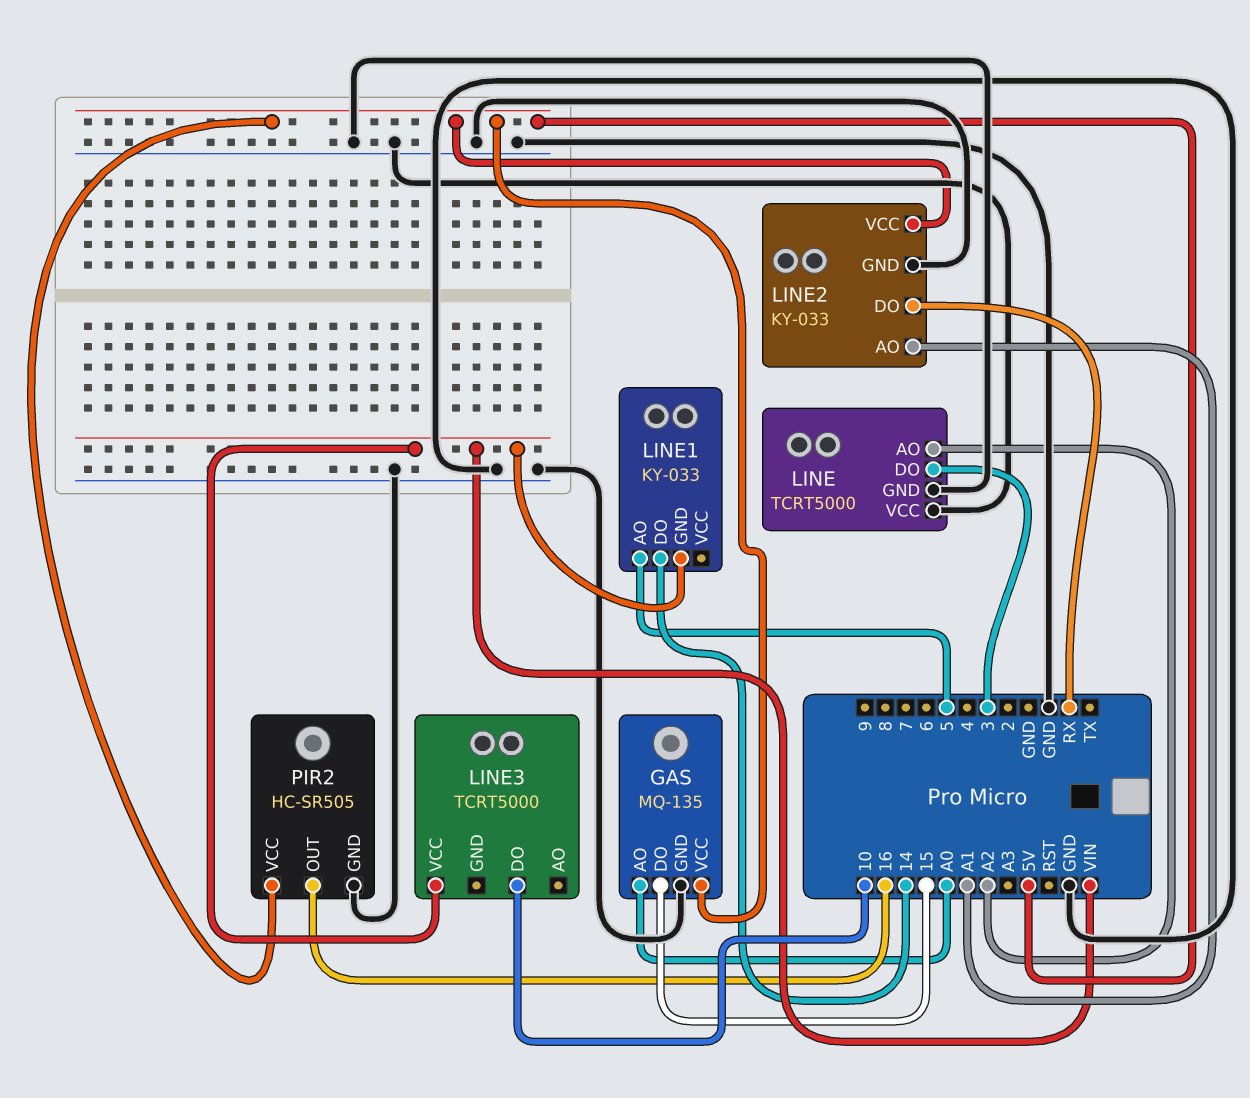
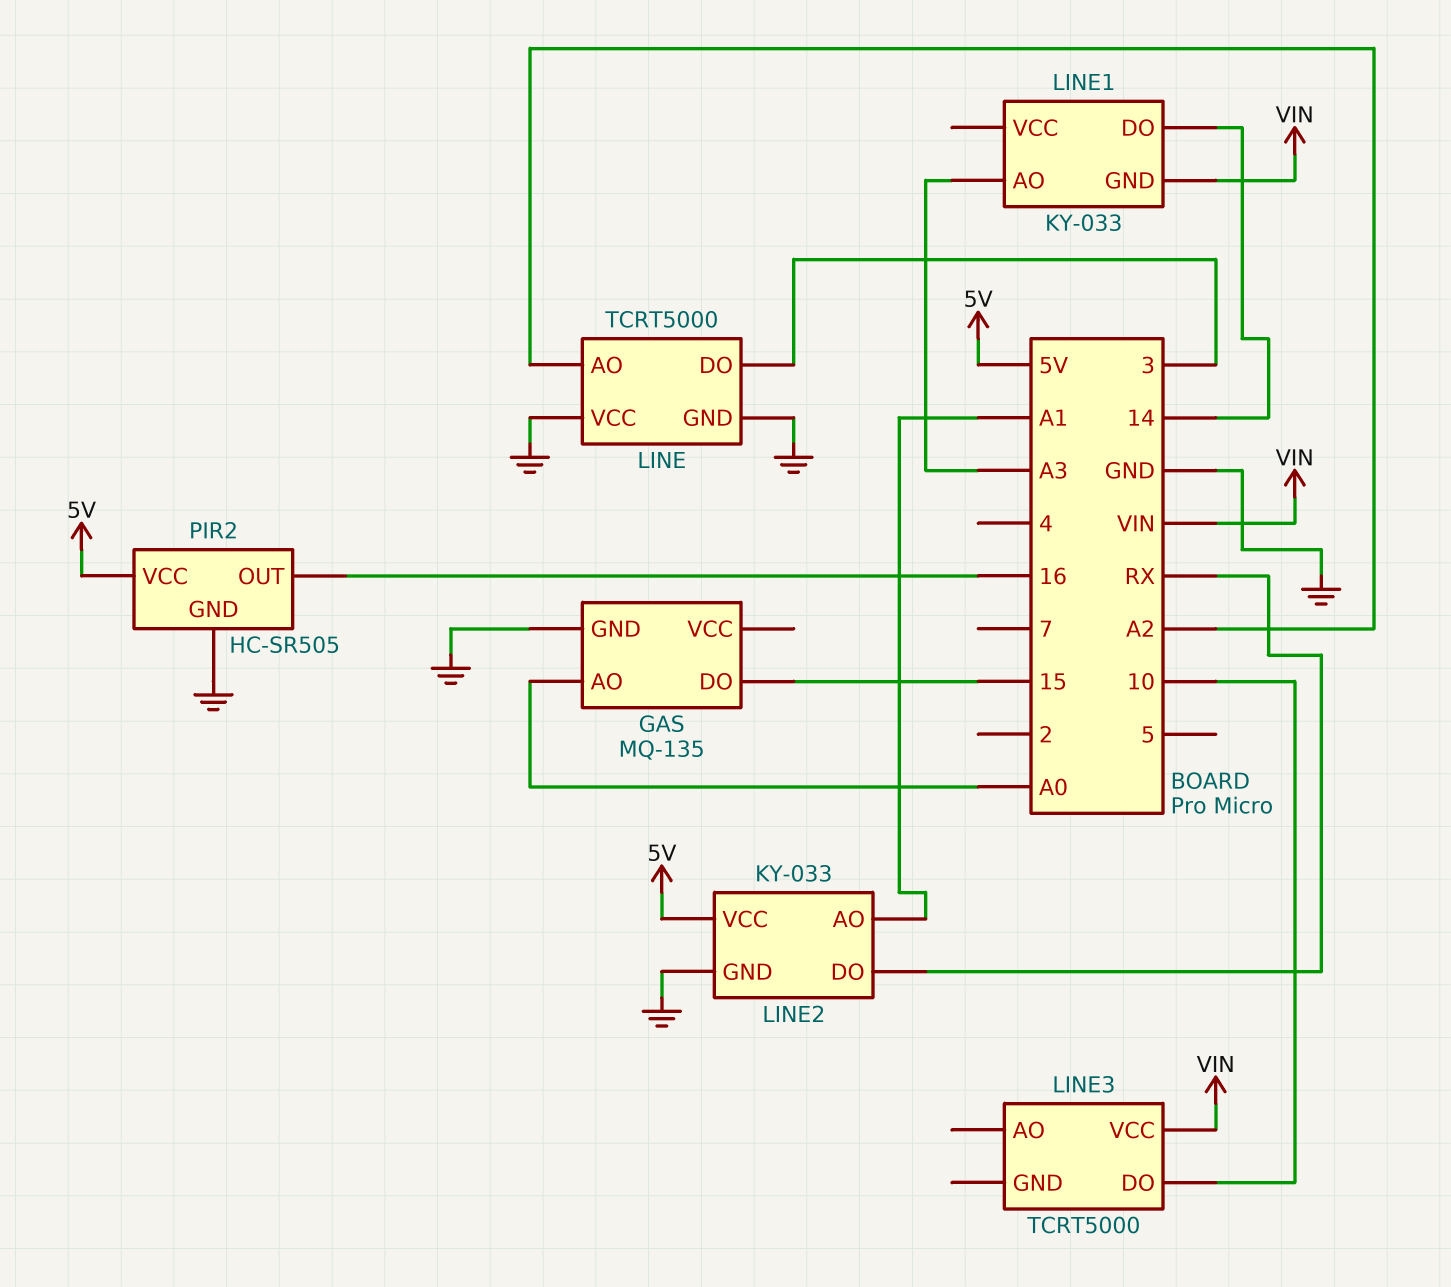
GAS pin VCC: 5V -> none
LINE1 pin AO: 5 -> A3

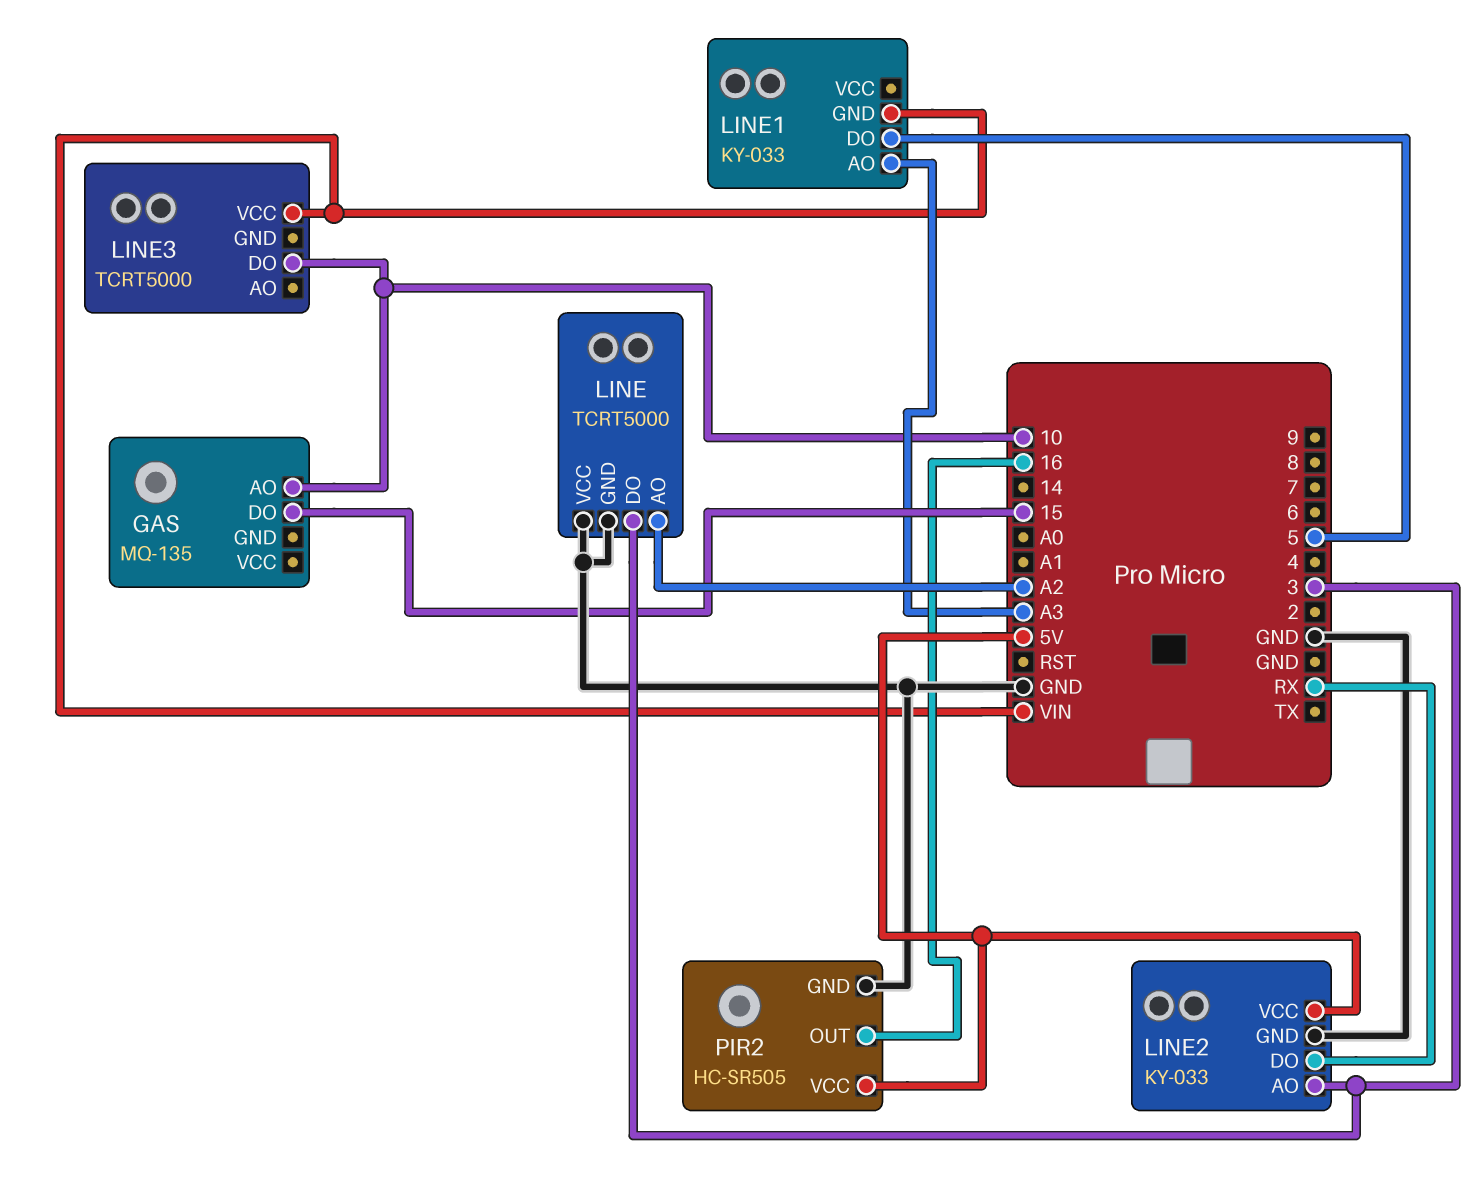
GAS pin AO: A0 -> 10
GAS pin GND: GND -> none
LINE1 pin DO: 14 -> 5
LINE2 pin AO: A1 -> 3

